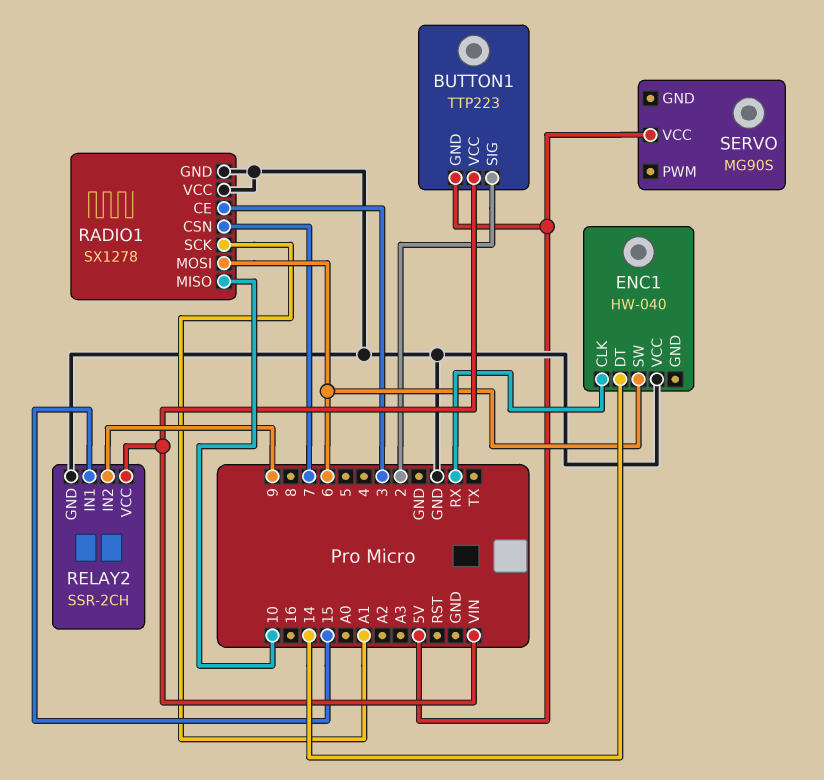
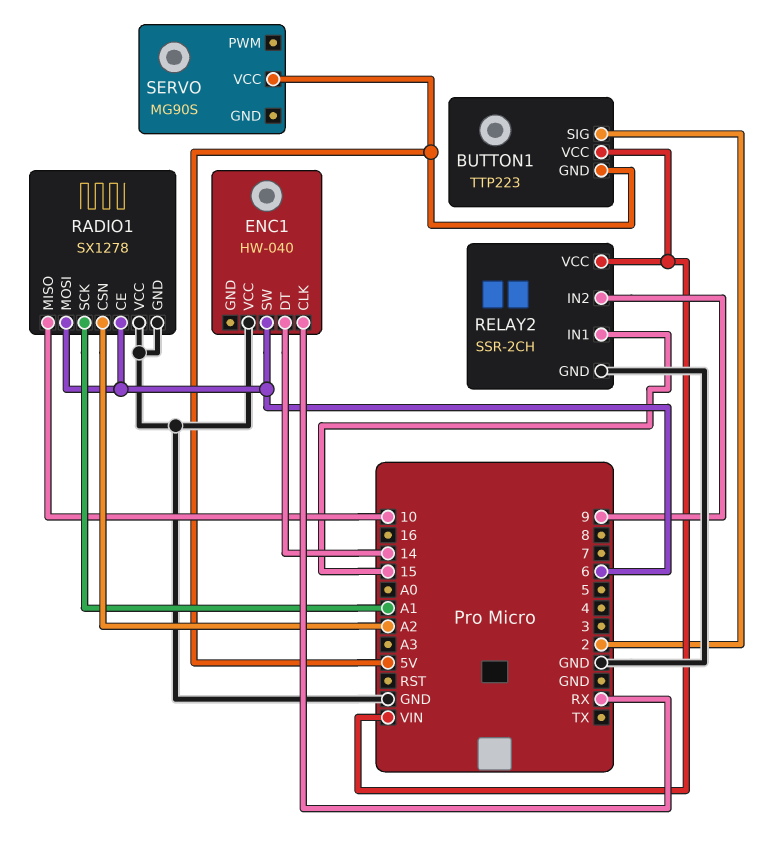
RADIO1 pin CE: 3 -> 6
RADIO1 pin CSN: 7 -> A2

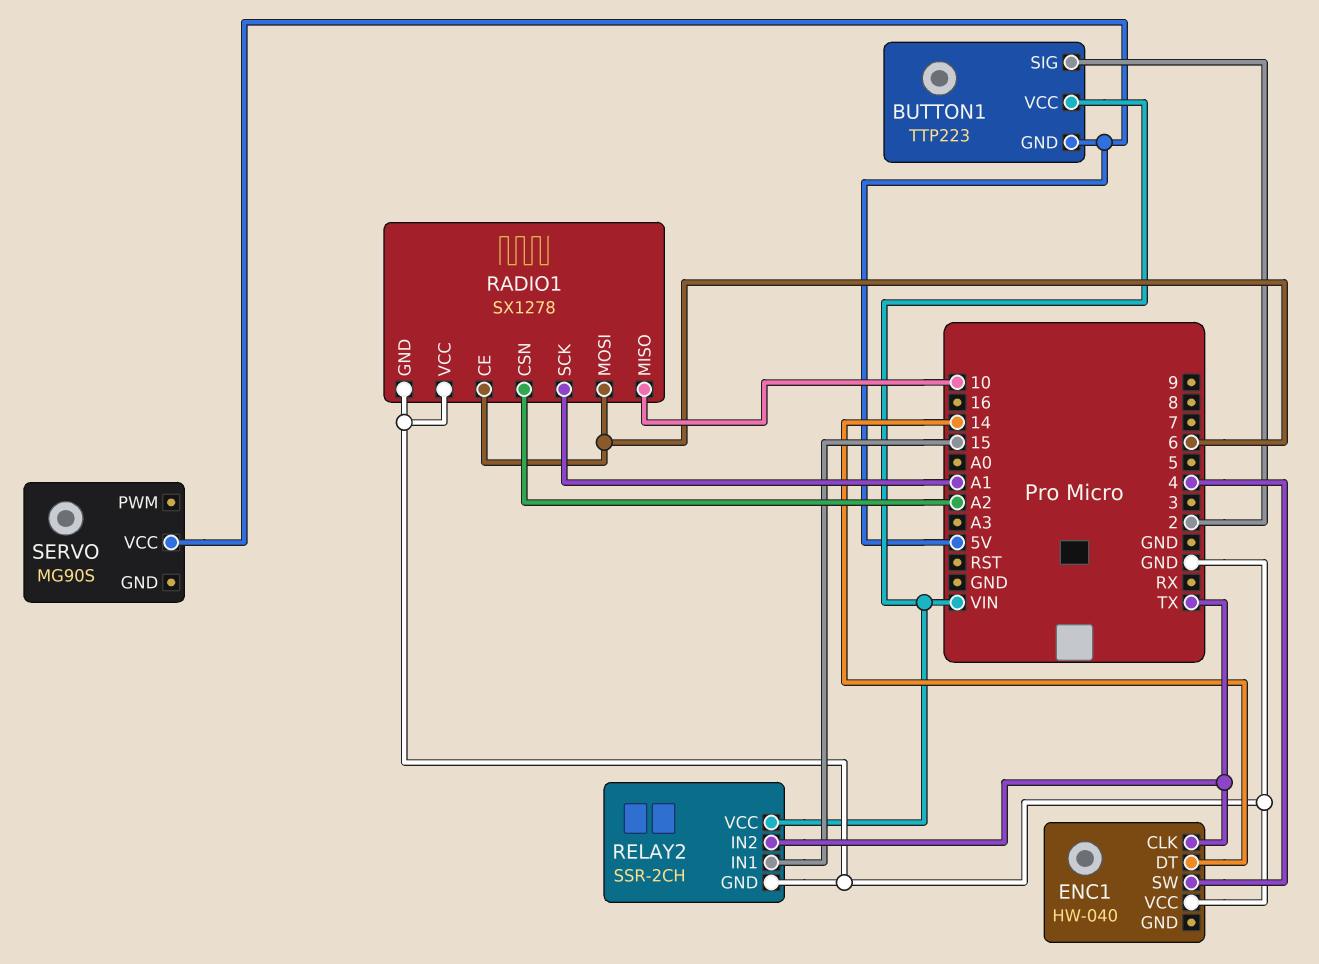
ENC1 pin CLK: RX -> TX
ENC1 pin SW: 6 -> 4
RELAY2 pin IN2: 9 -> TX

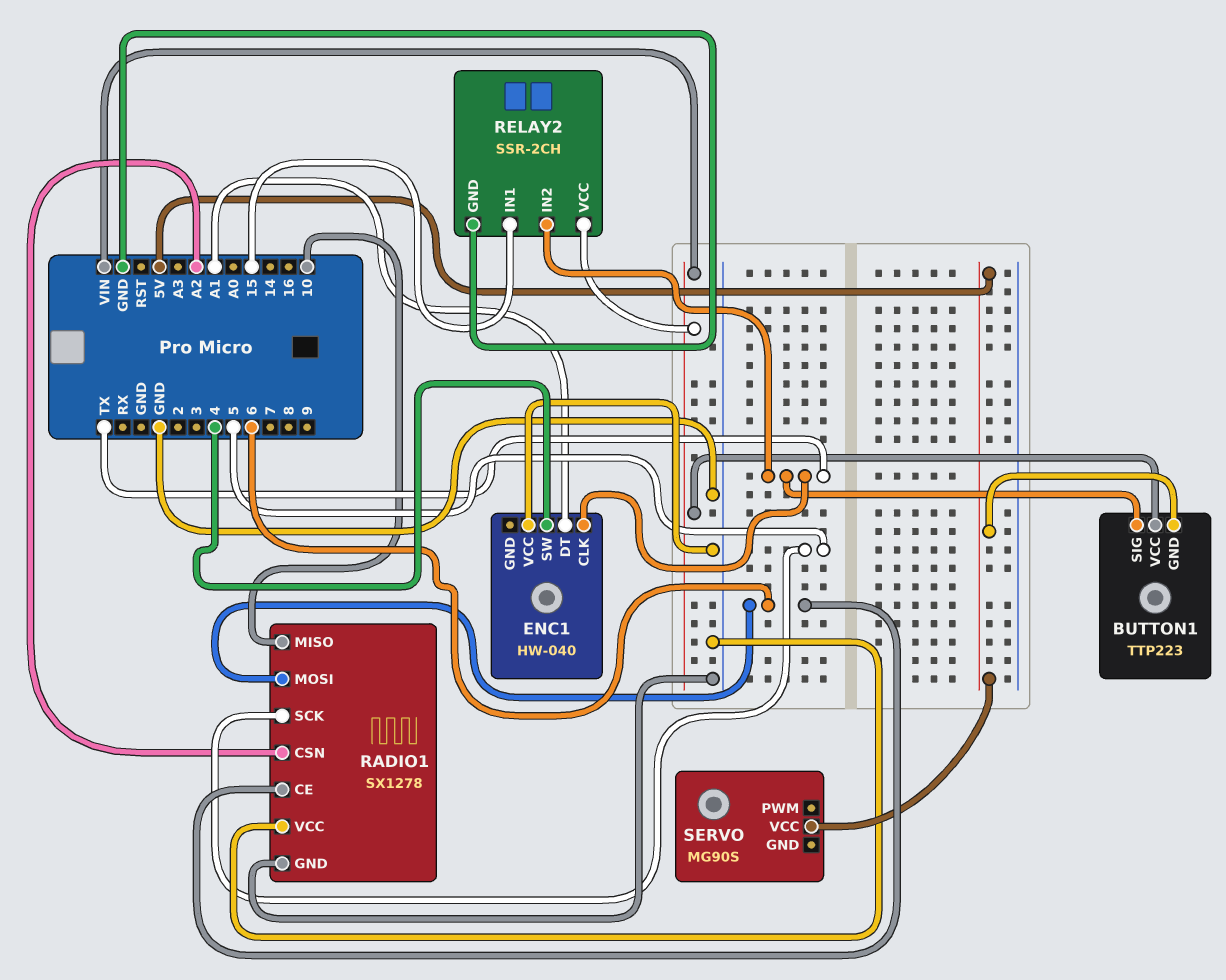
BUTTON1 pin SIG: 2 -> TX
ENC1 pin DT: 14 -> A1
RADIO1 pin SCK: A1 -> 5

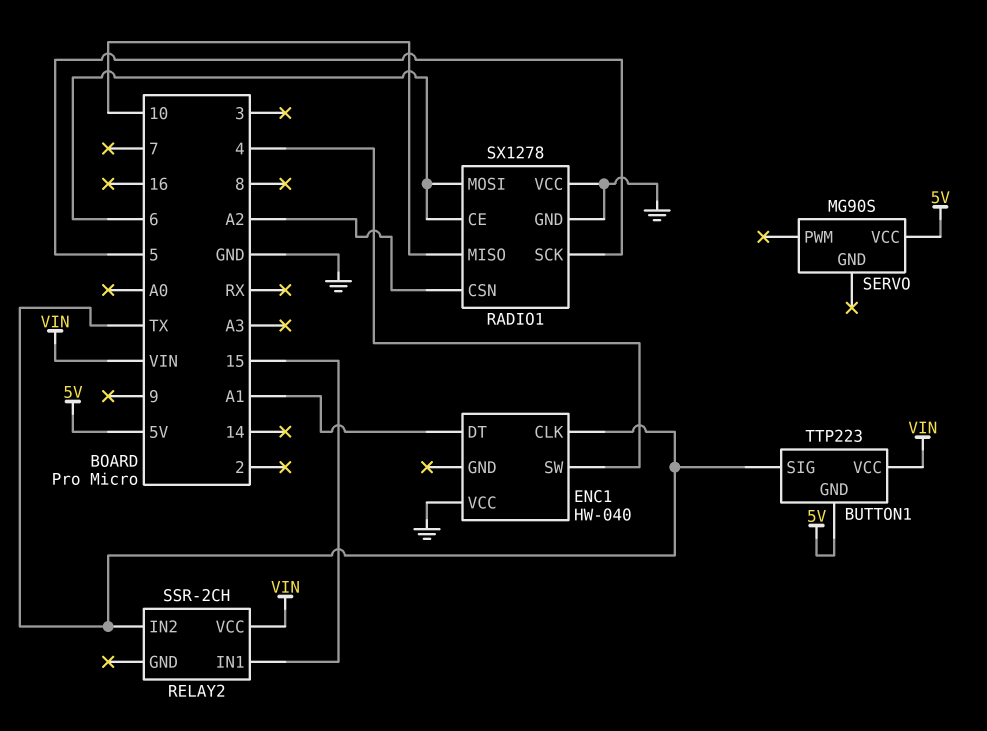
RELAY2 pin GND: GND -> none

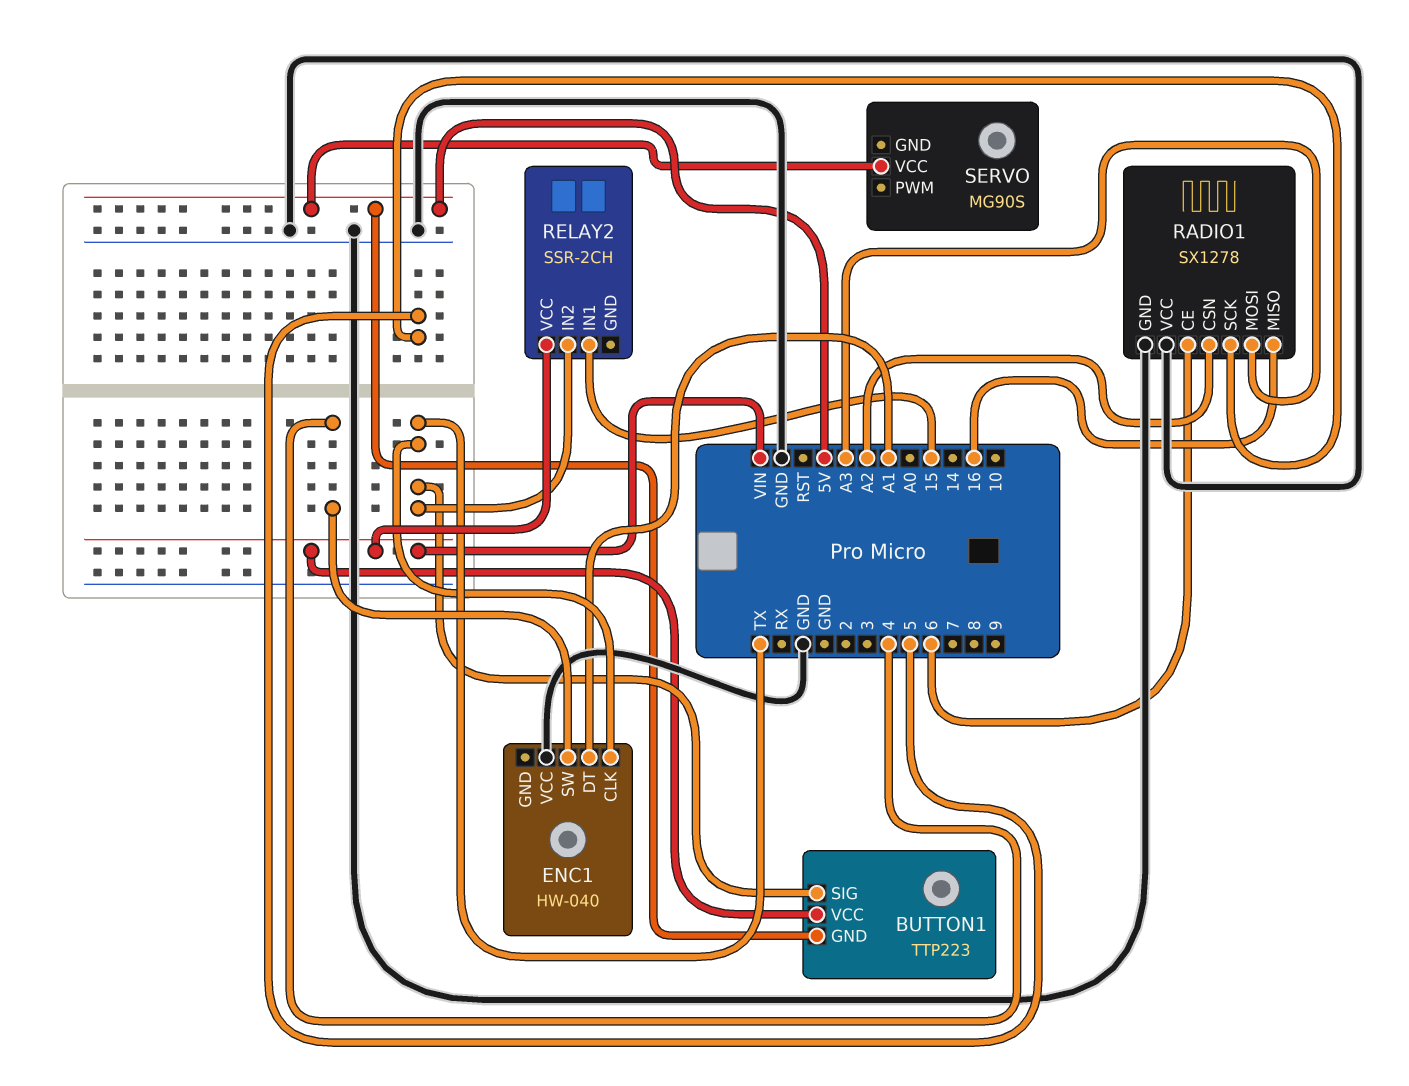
RADIO1 pin MISO: 10 -> 16
RADIO1 pin MOSI: 6 -> A3

